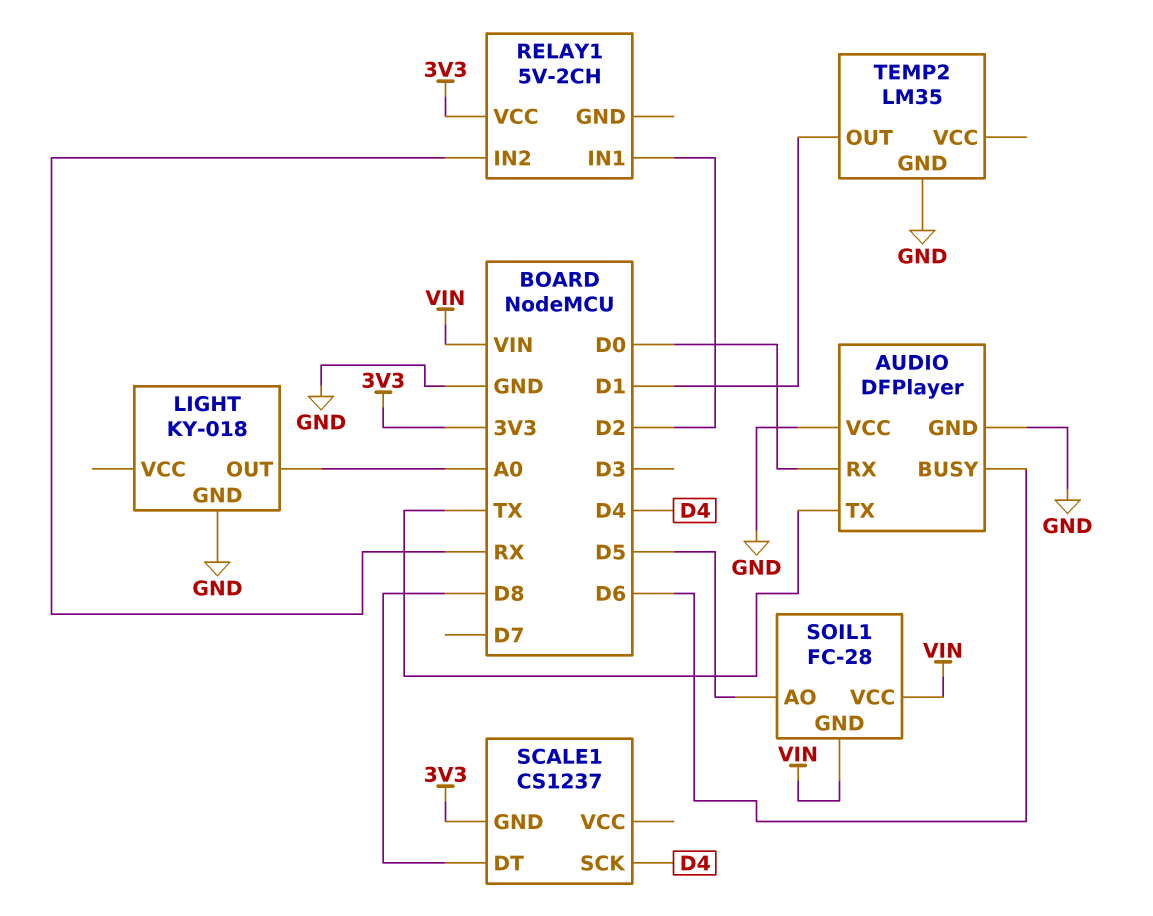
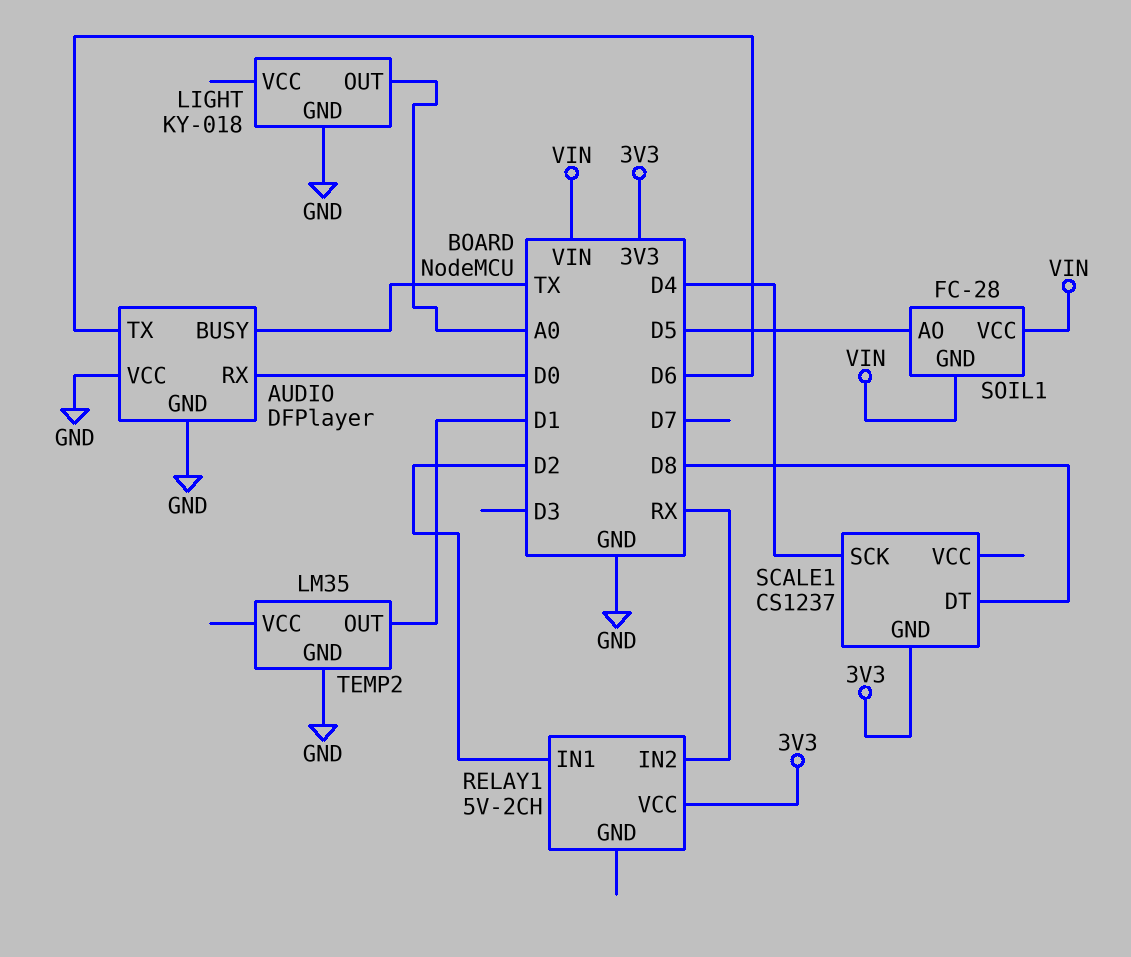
AUDIO pin BUSY: D6 -> TX
AUDIO pin TX: TX -> D6

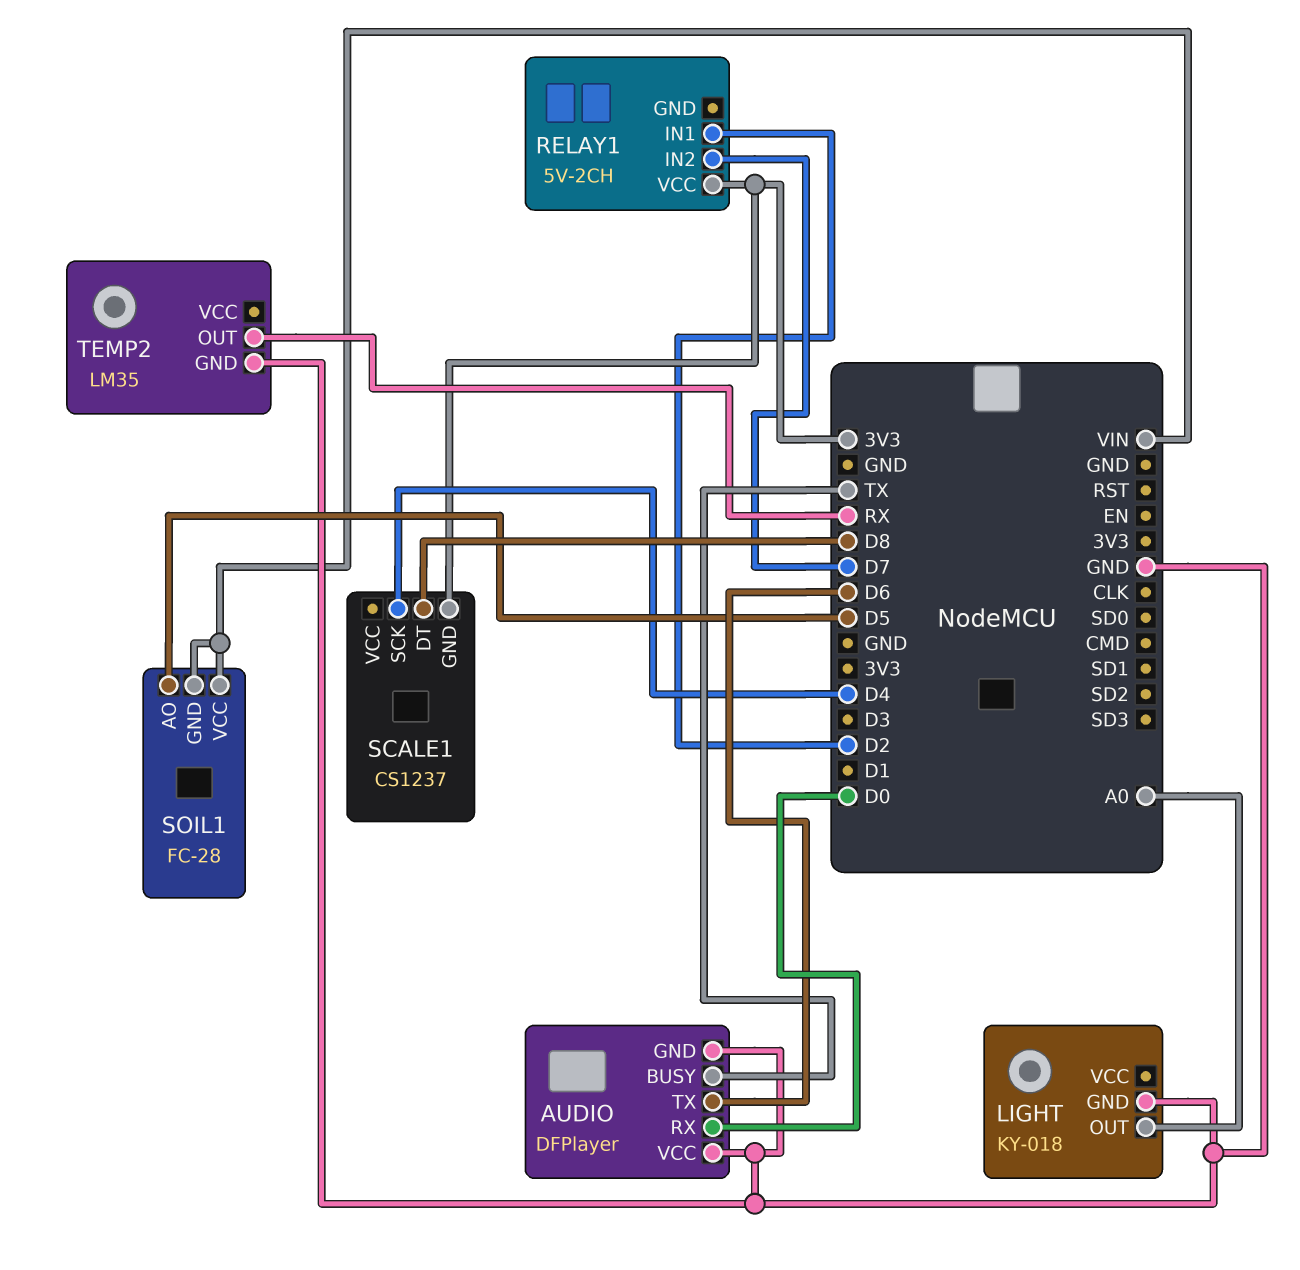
RELAY1 pin IN2: RX -> D7
TEMP2 pin OUT: D1 -> RX

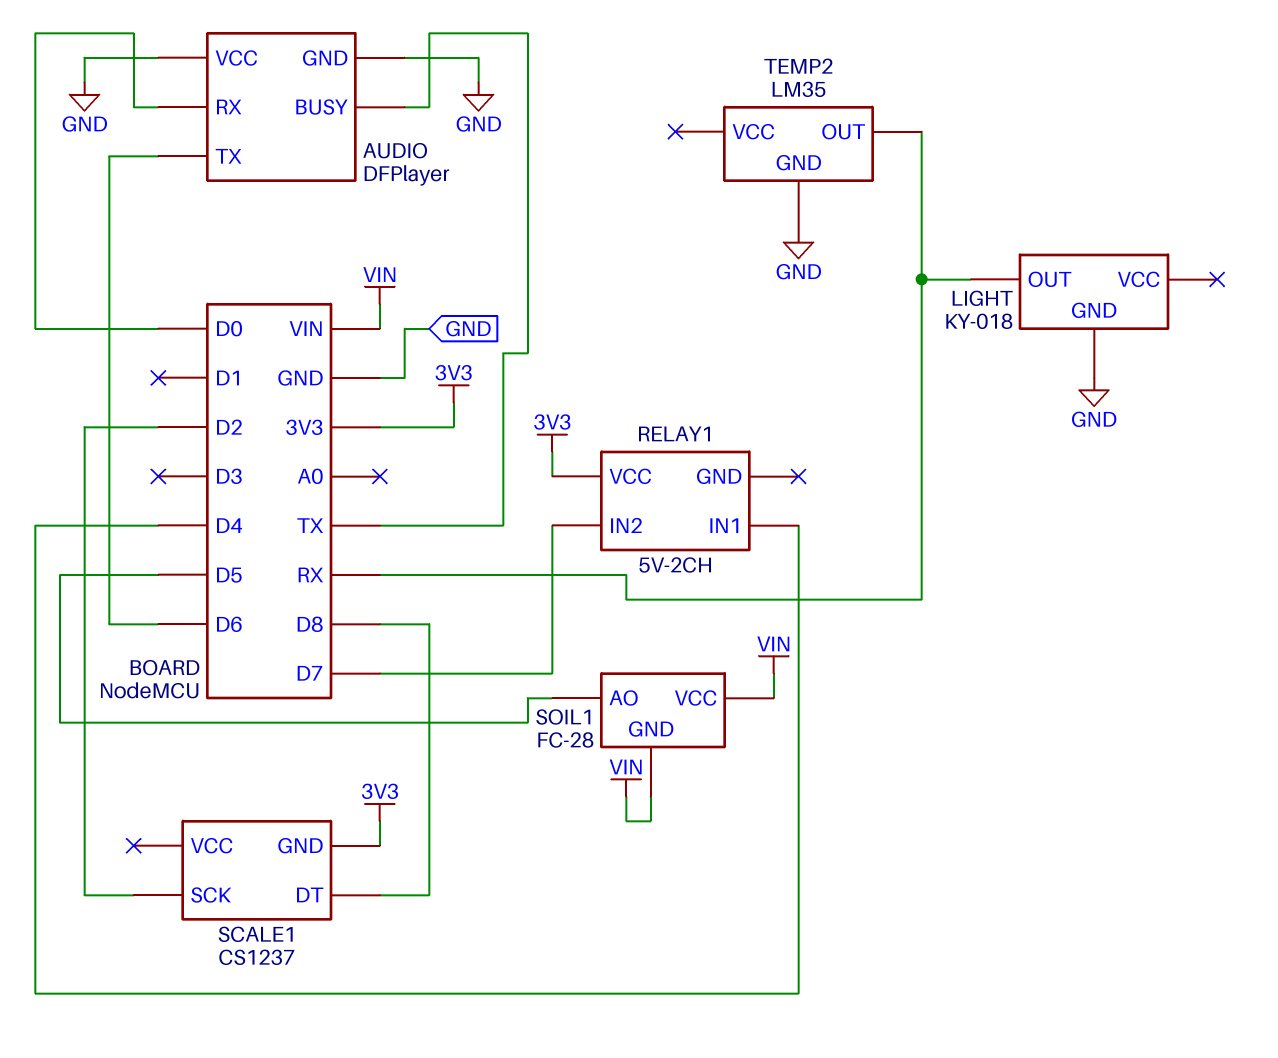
LIGHT pin OUT: A0 -> RX
RELAY1 pin IN1: D2 -> D4
SCALE1 pin SCK: D4 -> D2

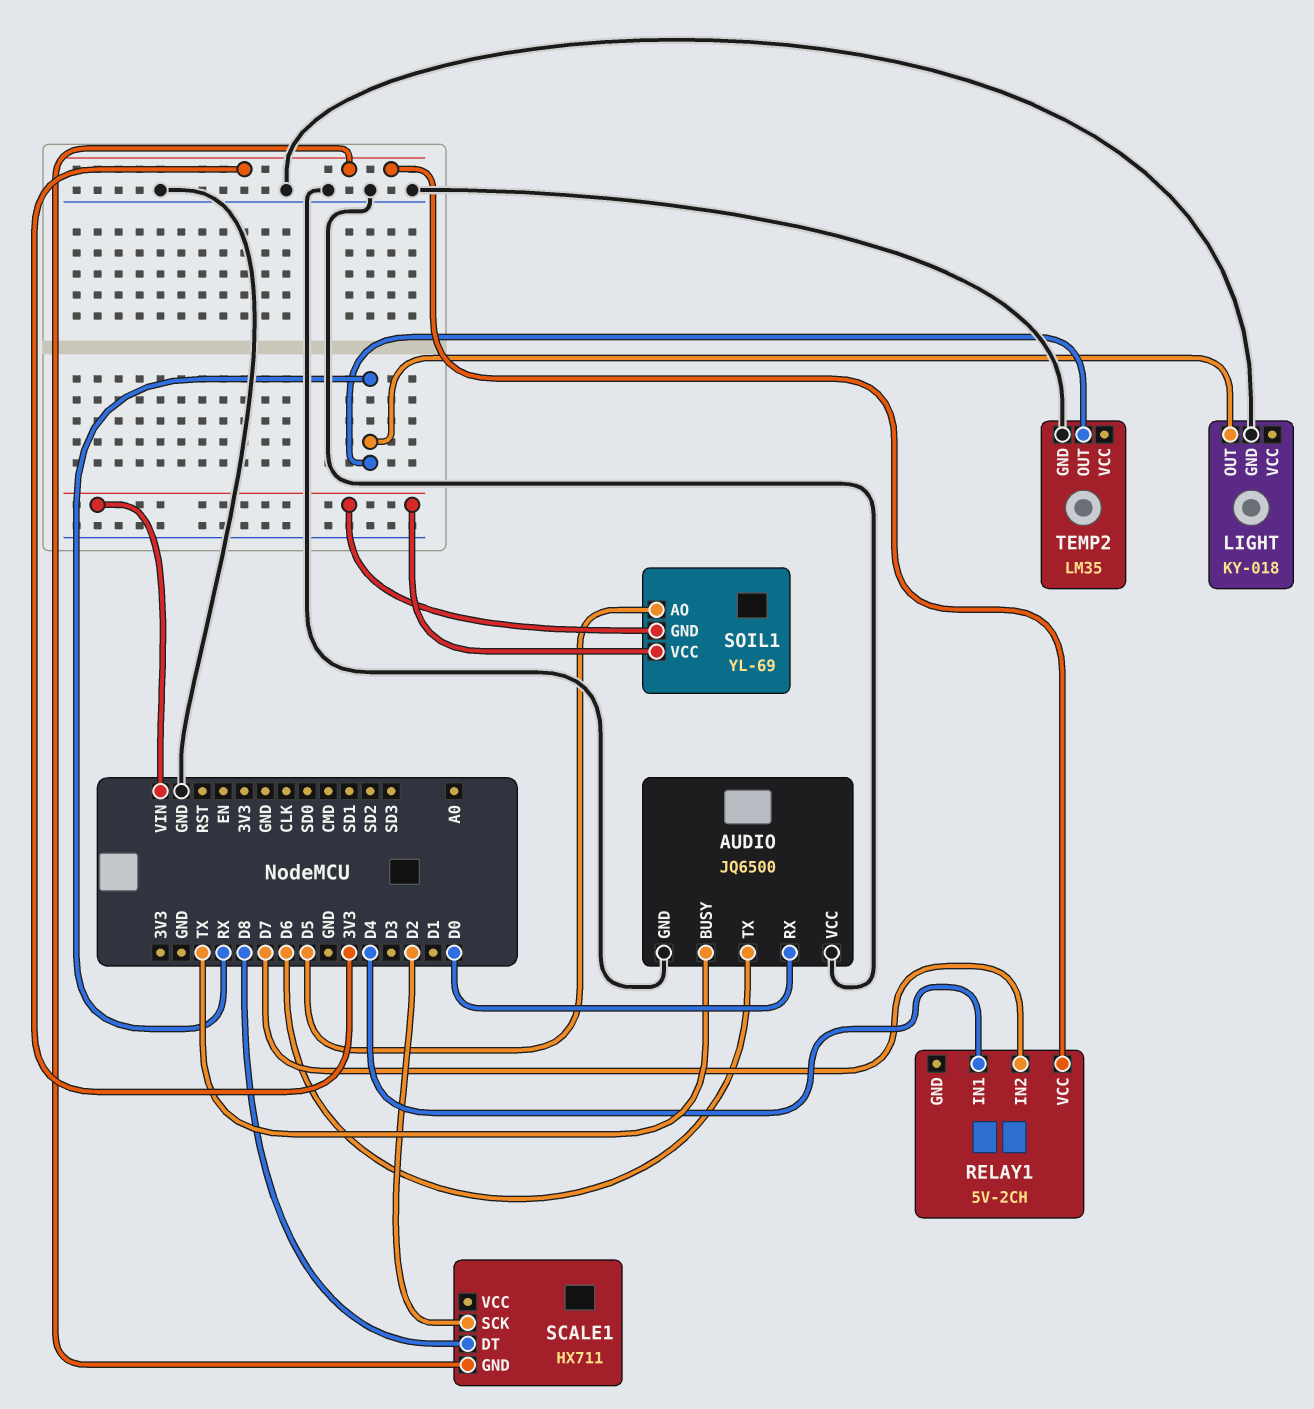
AUDIO: DFPlayer -> JQ6500
SCALE1: CS1237 -> HX711
SOIL1: FC-28 -> YL-69

